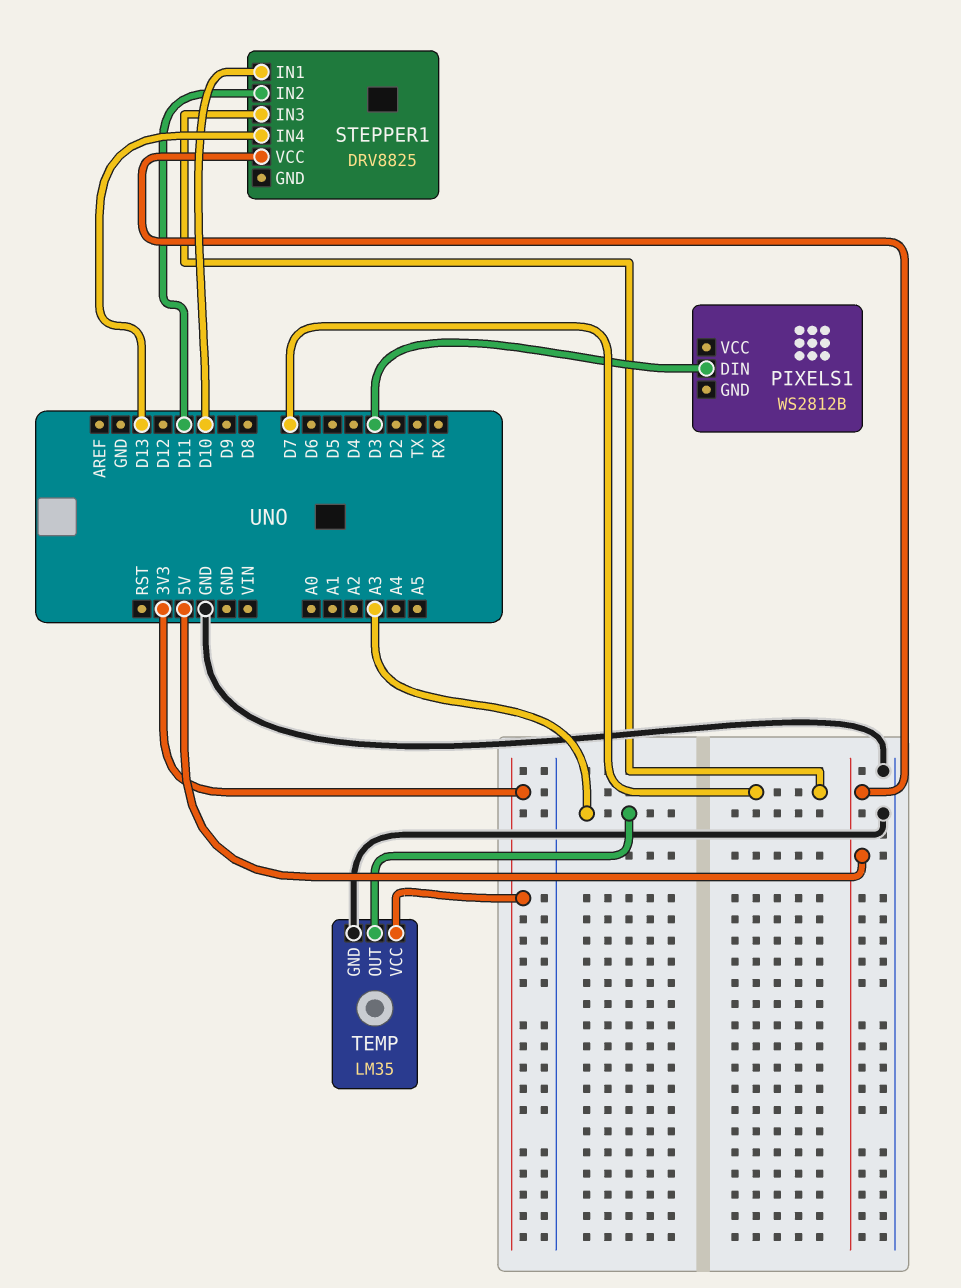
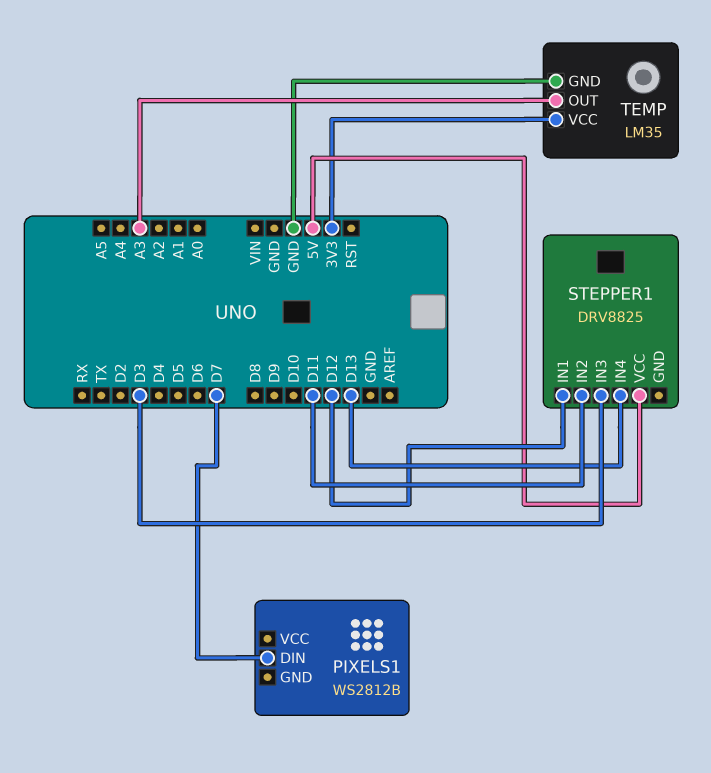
PIXELS1 pin DIN: D3 -> D7
STEPPER1 pin IN1: D10 -> D12
STEPPER1 pin IN3: D7 -> D3

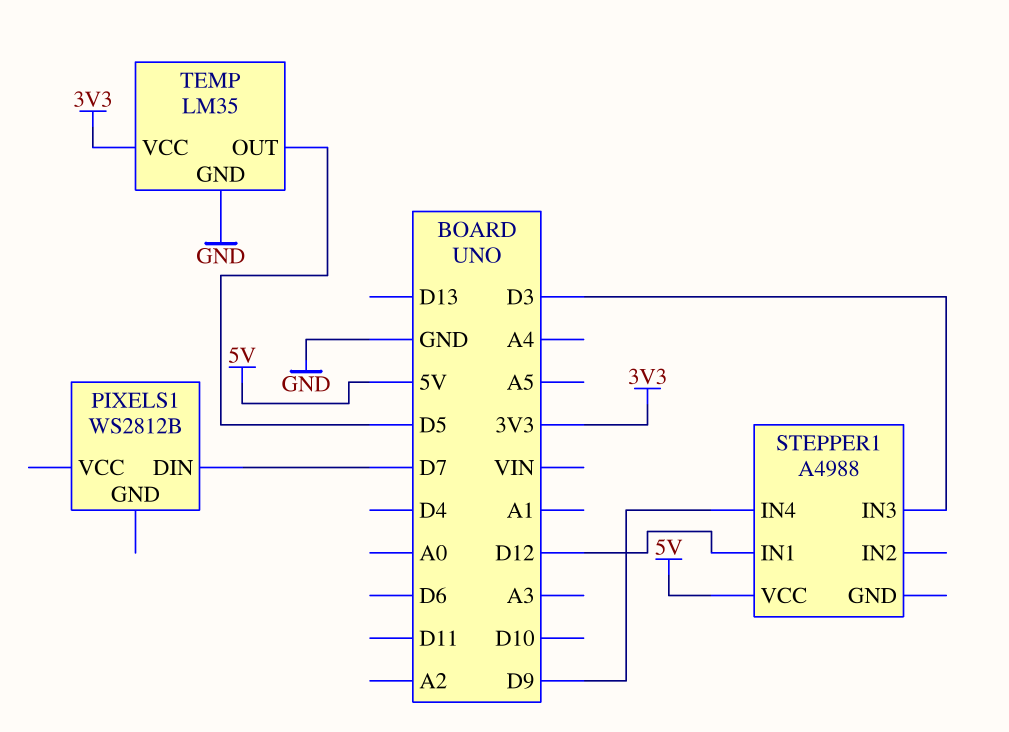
STEPPER1: DRV8825 -> A4988
STEPPER1 pin IN2: D11 -> none
STEPPER1 pin IN4: D13 -> D9
TEMP pin OUT: A3 -> D5

